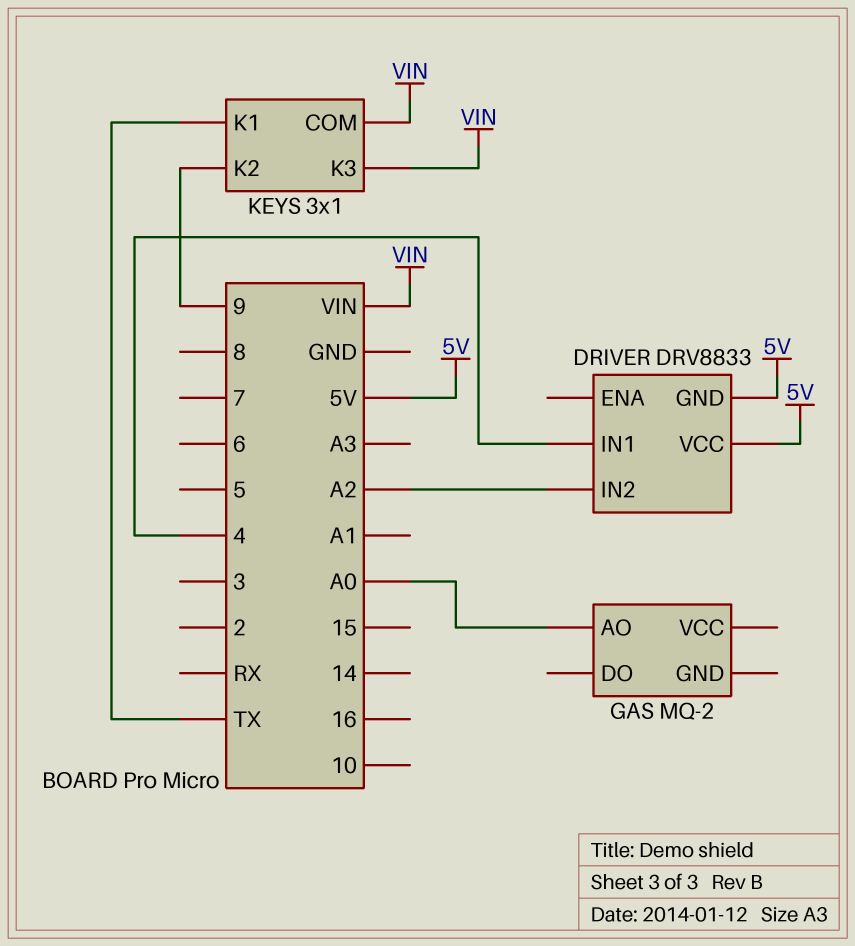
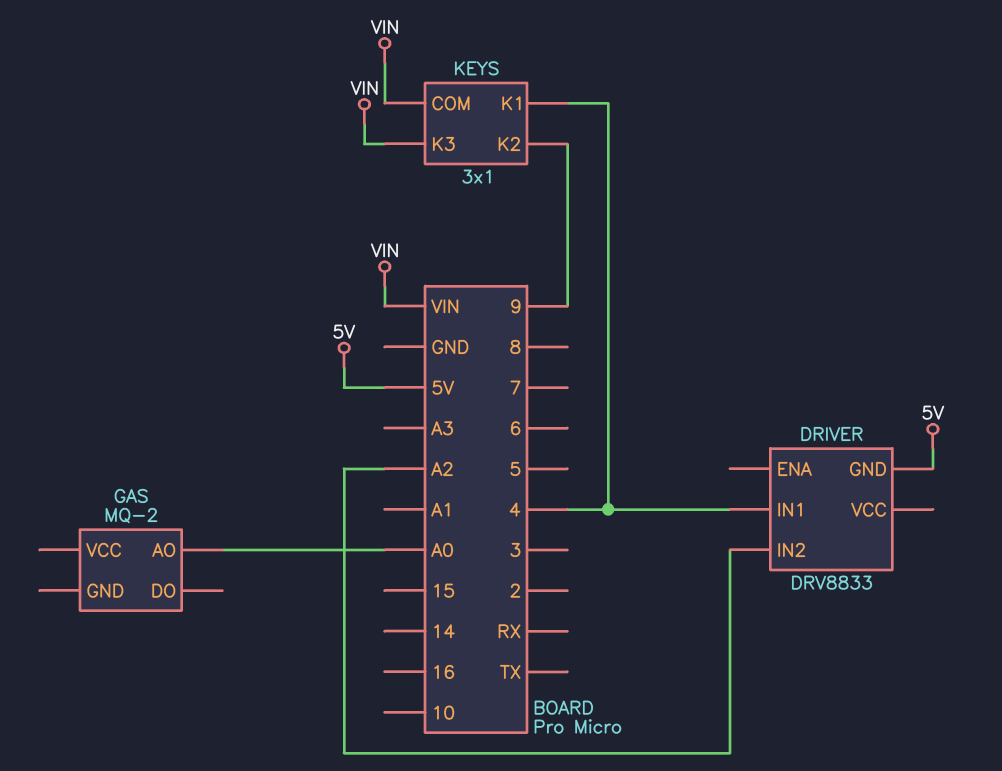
DRIVER pin VCC: 5V -> none
KEYS pin K1: TX -> 4

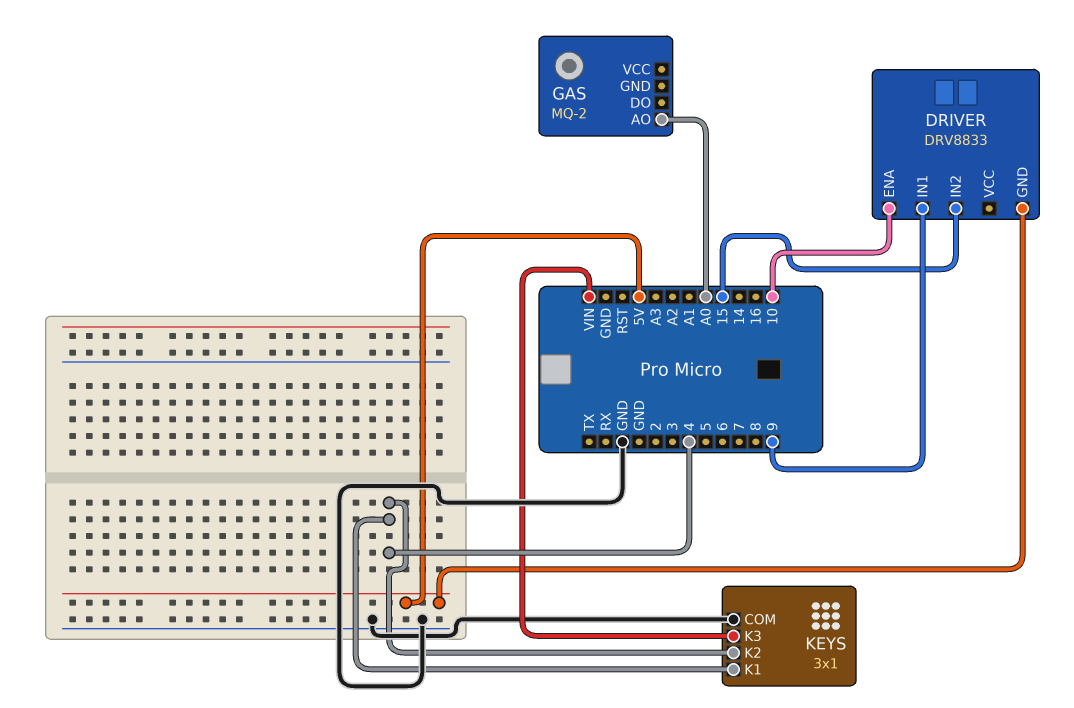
DRIVER pin ENA: none -> 10
DRIVER pin IN1: 4 -> 9
DRIVER pin IN2: A2 -> 15
KEYS pin COM: VIN -> GND
KEYS pin K2: 9 -> 4

